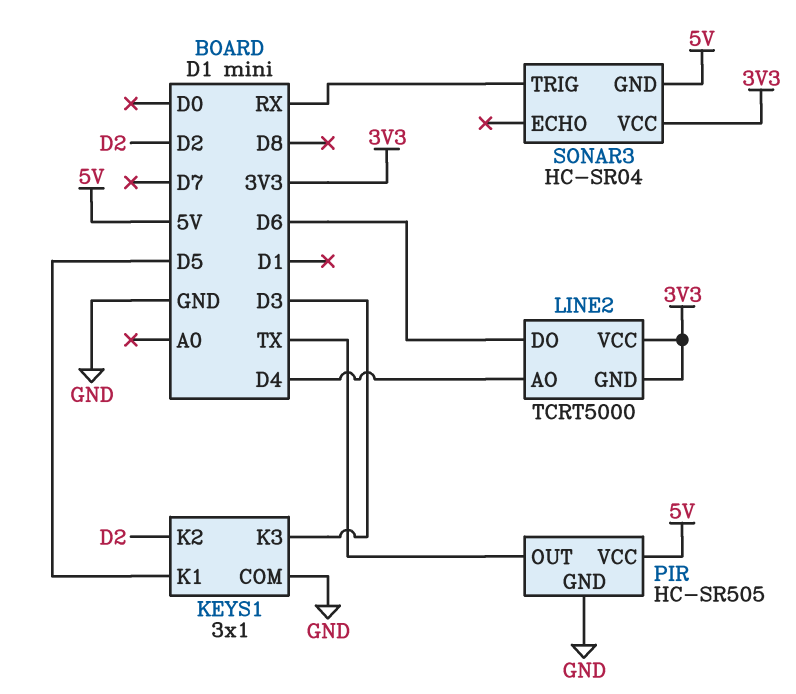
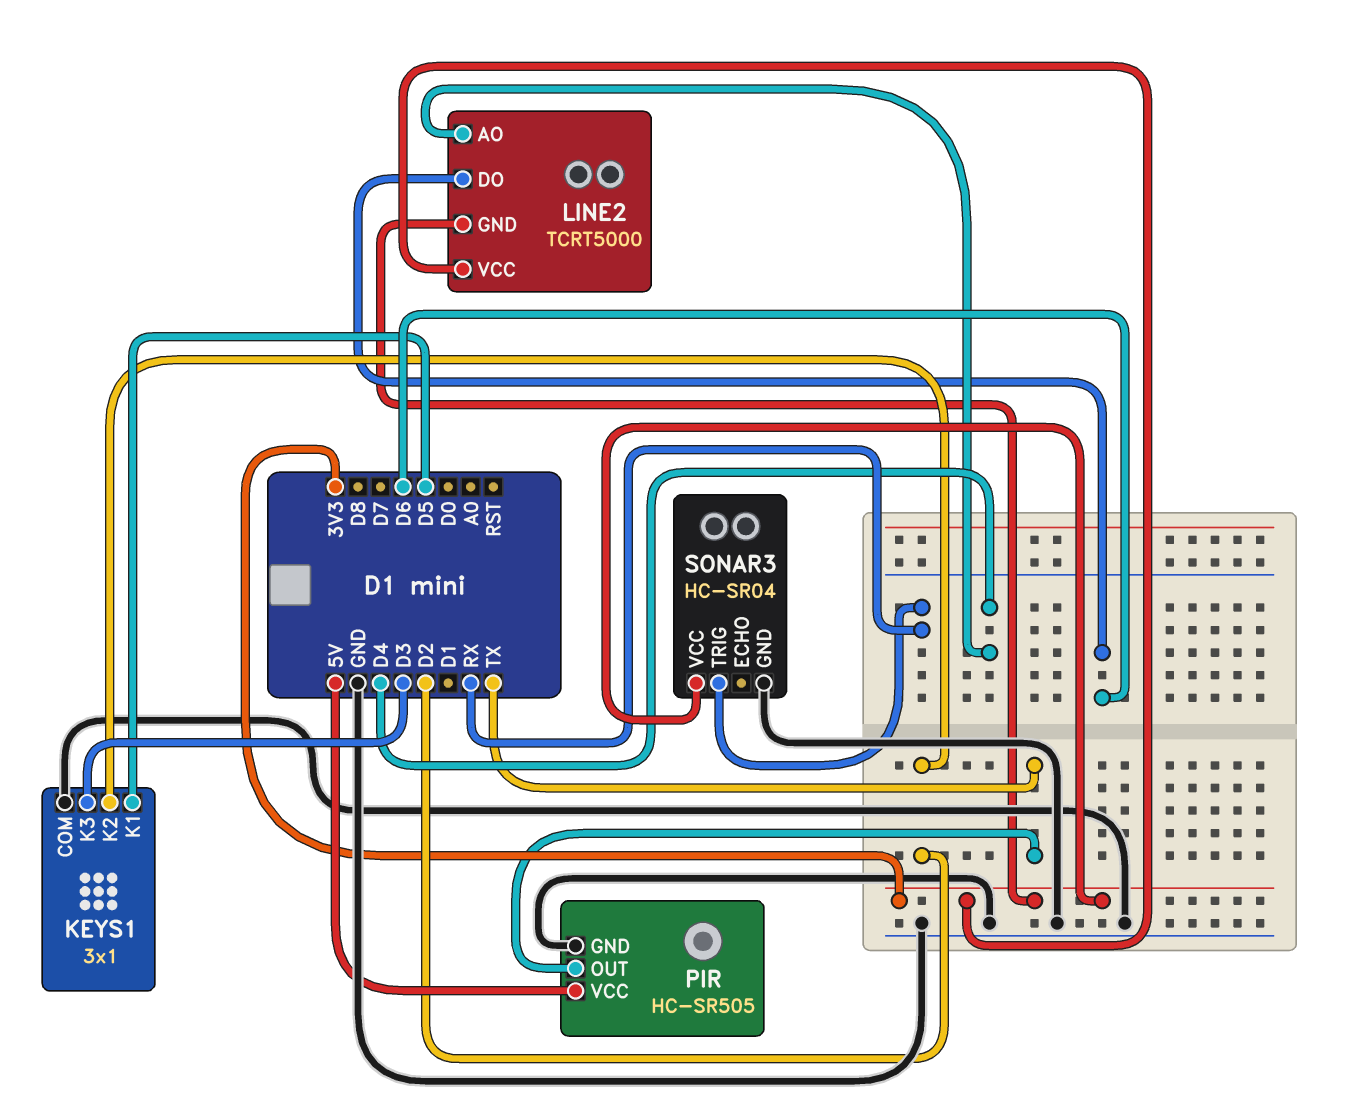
SONAR3 pin GND: 5V -> GND

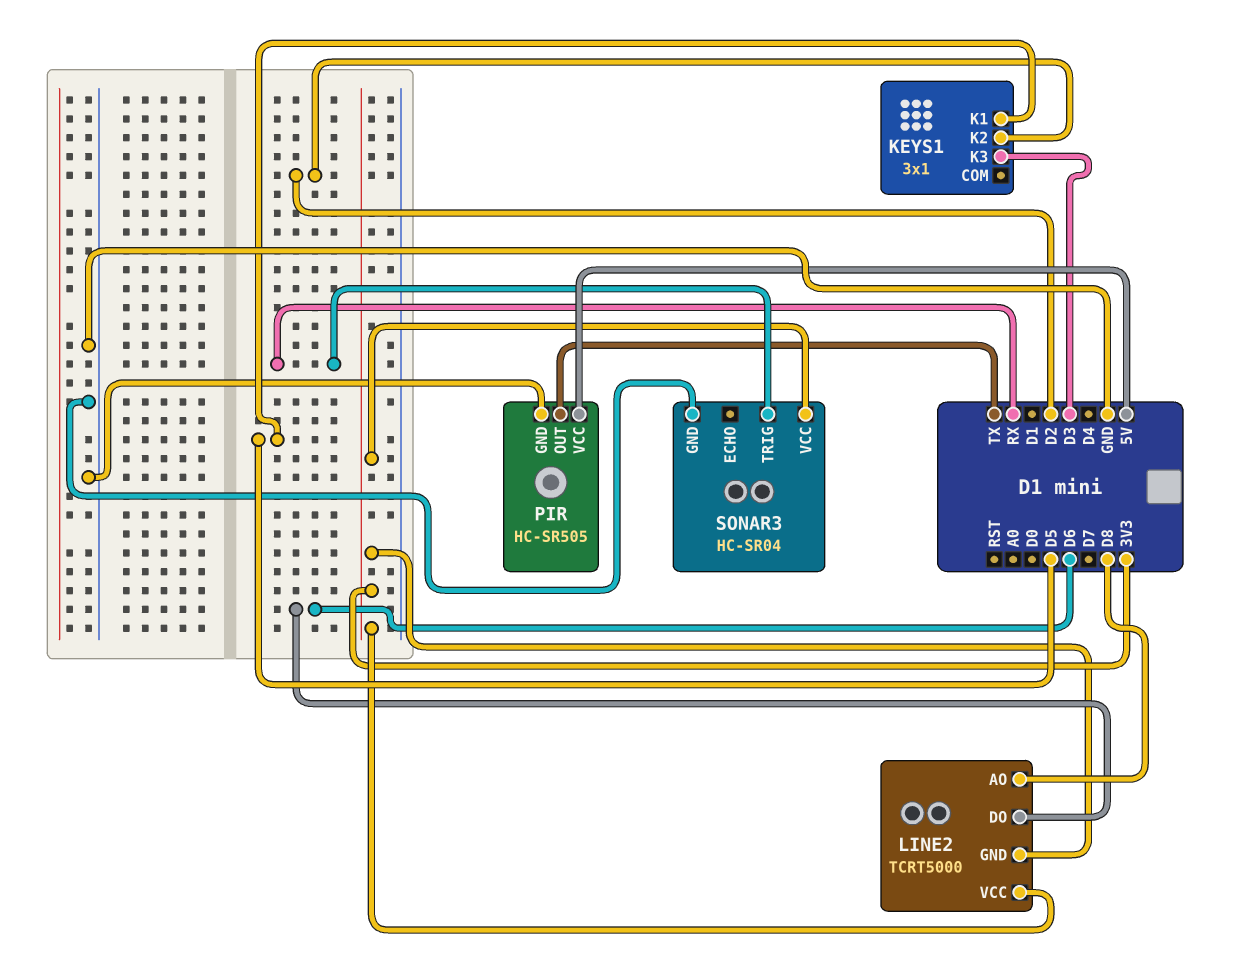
KEYS1 pin COM: GND -> none
LINE2 pin AO: D4 -> D8

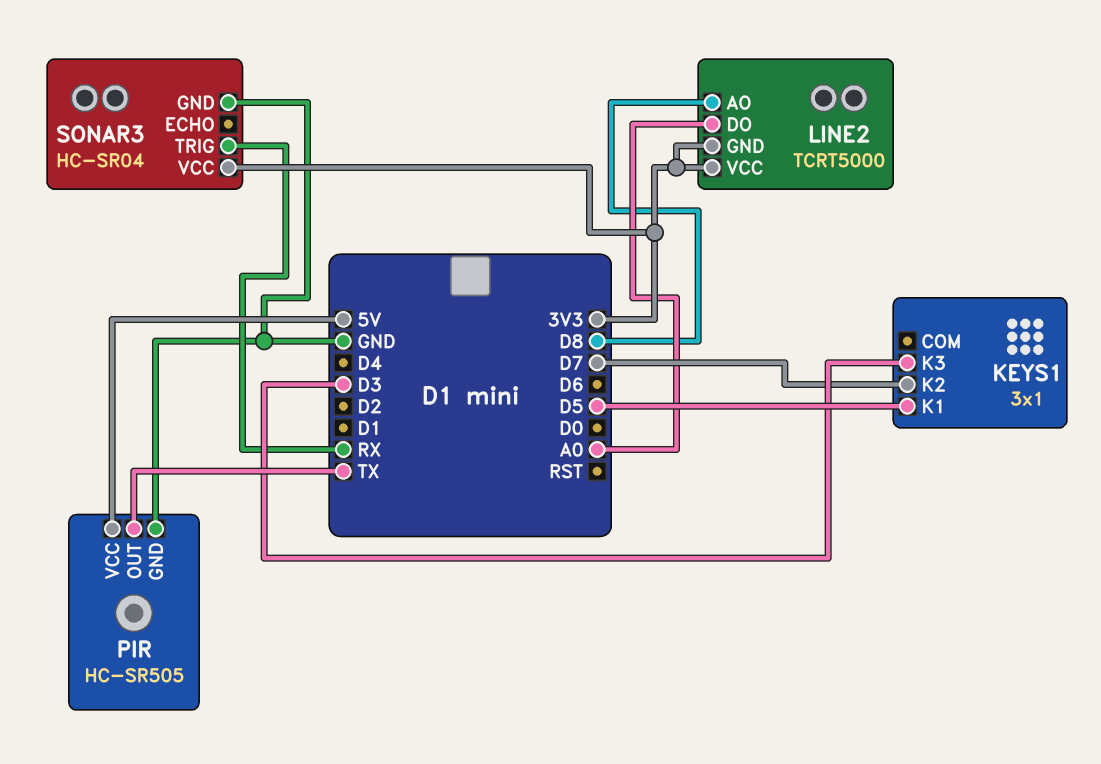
KEYS1 pin K2: D2 -> D7
LINE2 pin DO: D6 -> A0

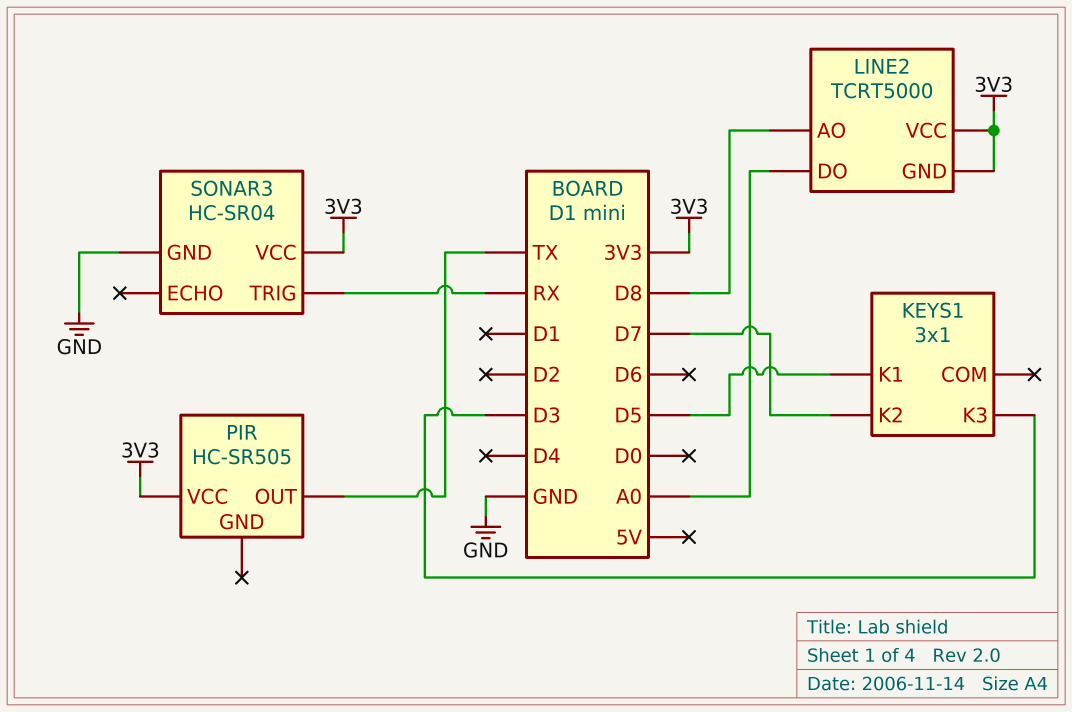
PIR pin GND: GND -> none
PIR pin VCC: 5V -> 3V3

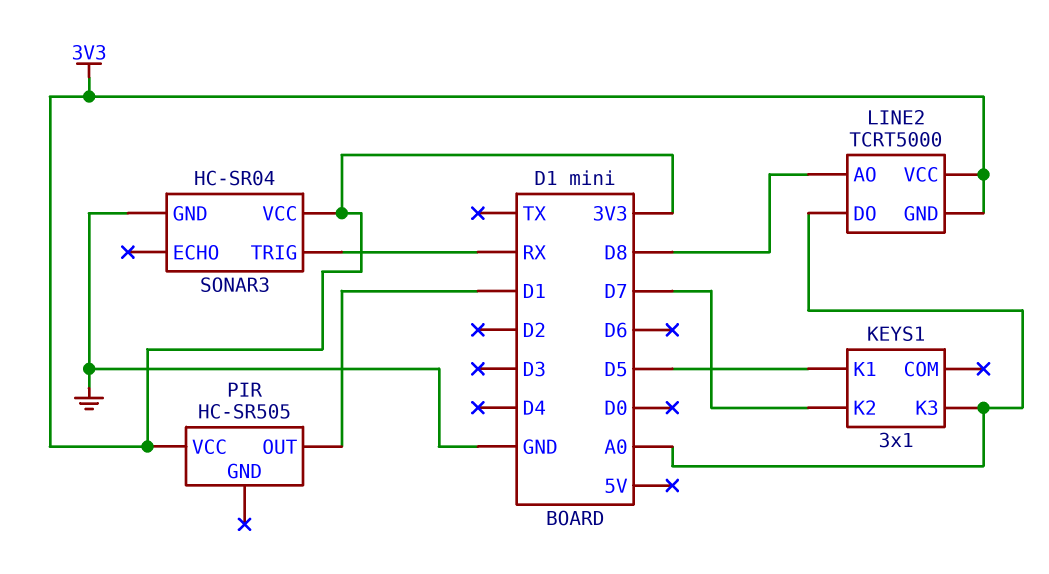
KEYS1 pin K3: D3 -> A0
PIR pin OUT: TX -> D1

